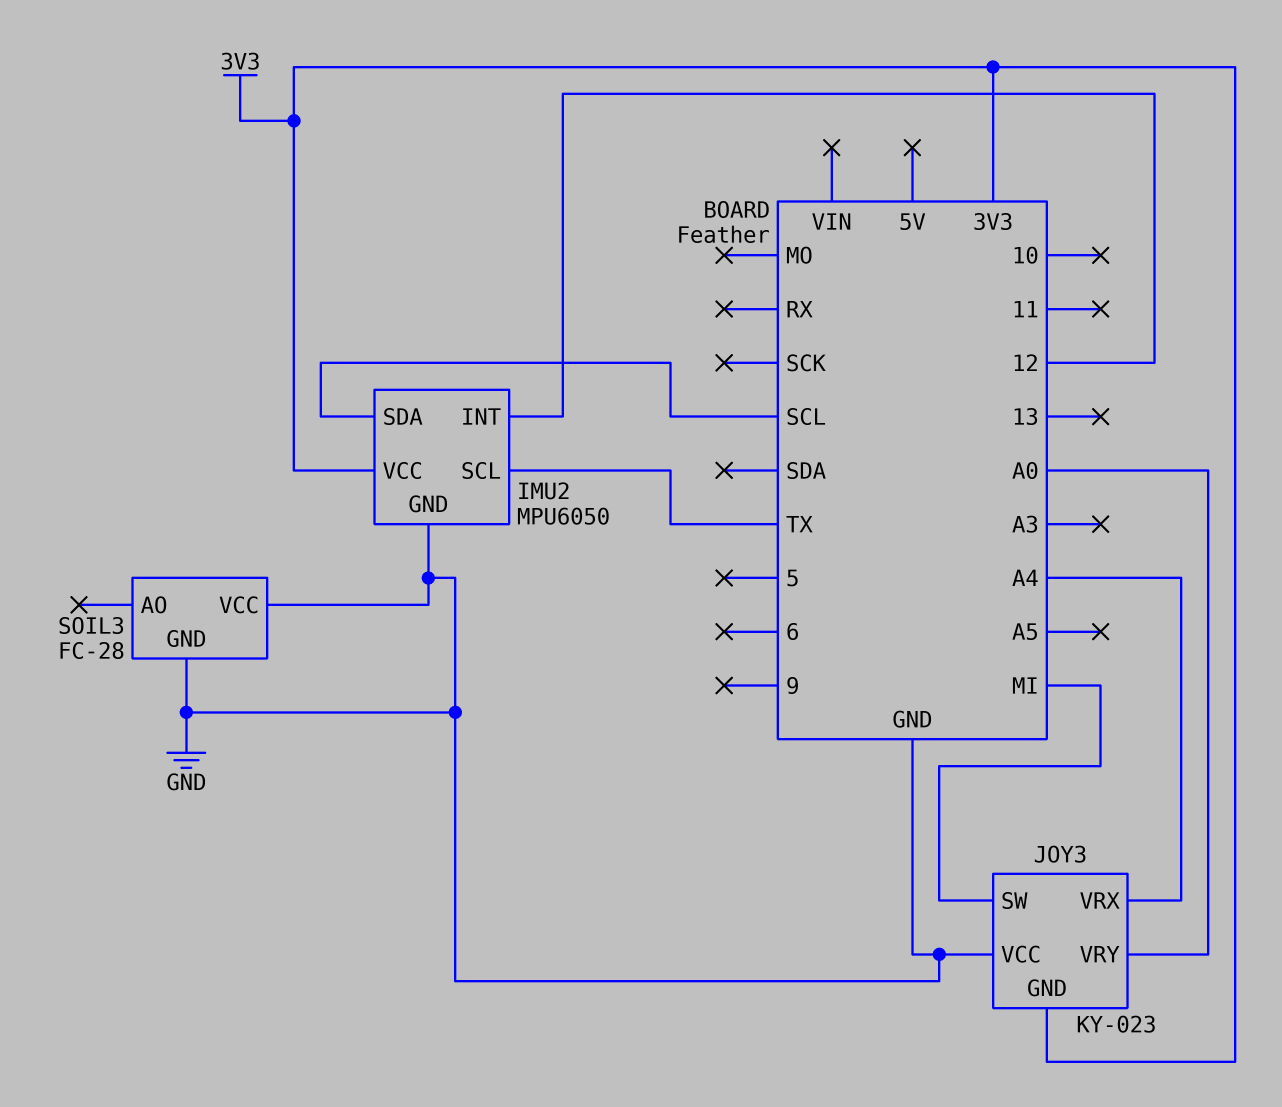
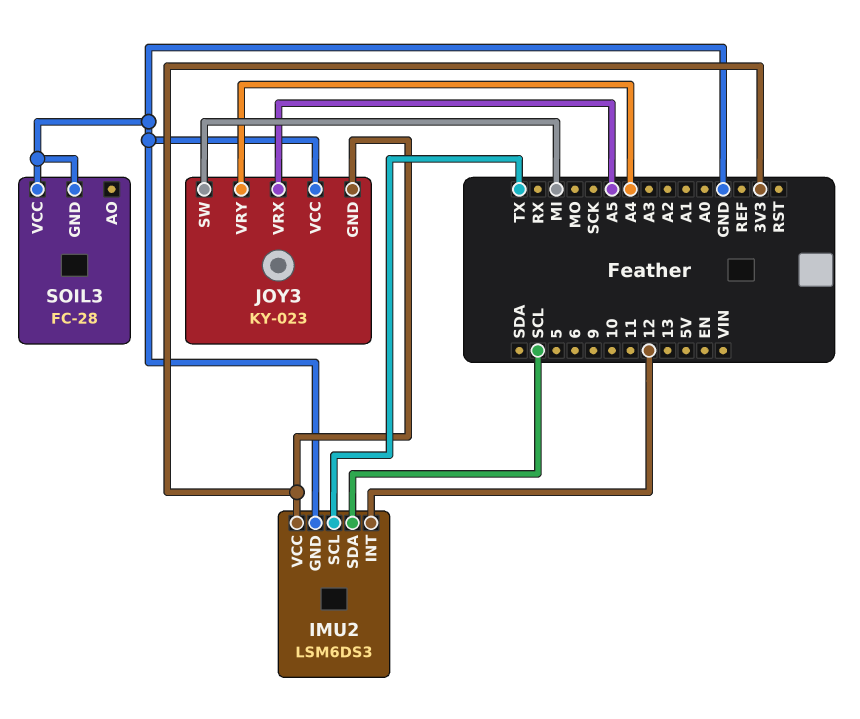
IMU2: MPU6050 -> LSM6DS3
JOY3 pin VRX: A4 -> A5
JOY3 pin VRY: A0 -> A4

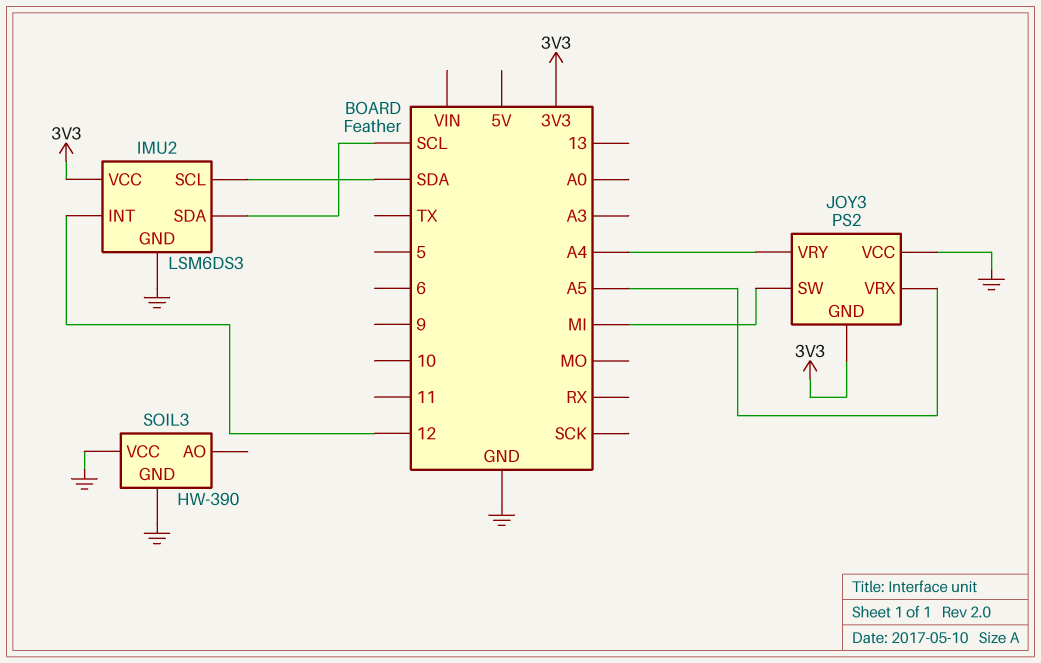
IMU2 pin SCL: TX -> SDA
JOY3: KY-023 -> PS2
SOIL3: FC-28 -> HW-390

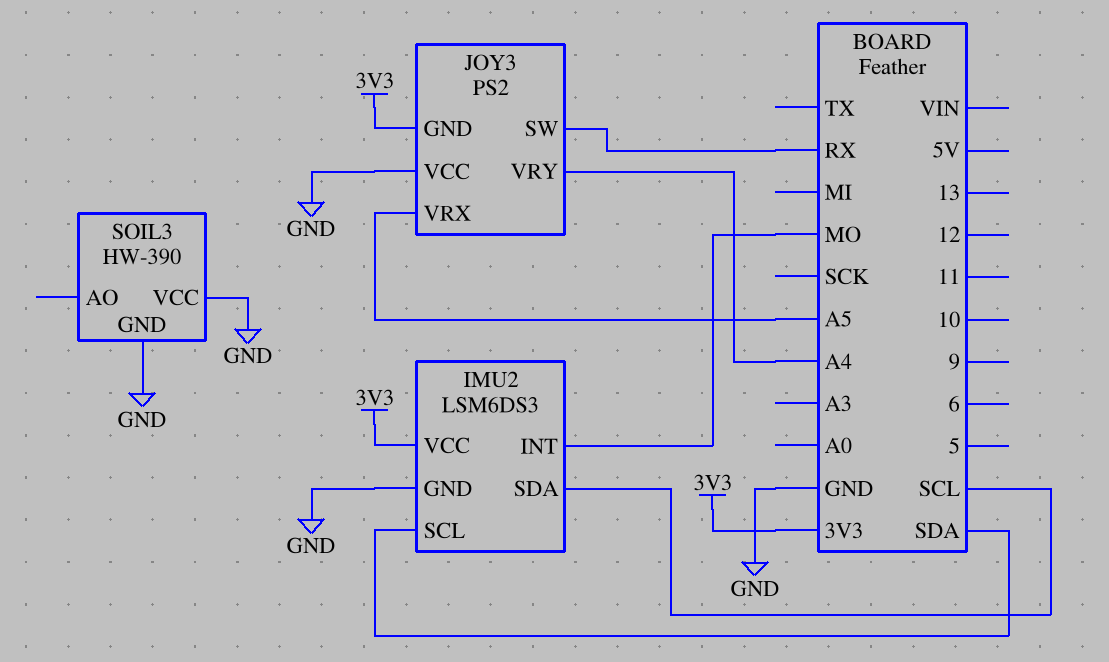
IMU2 pin INT: 12 -> MO
JOY3 pin SW: MI -> RX

